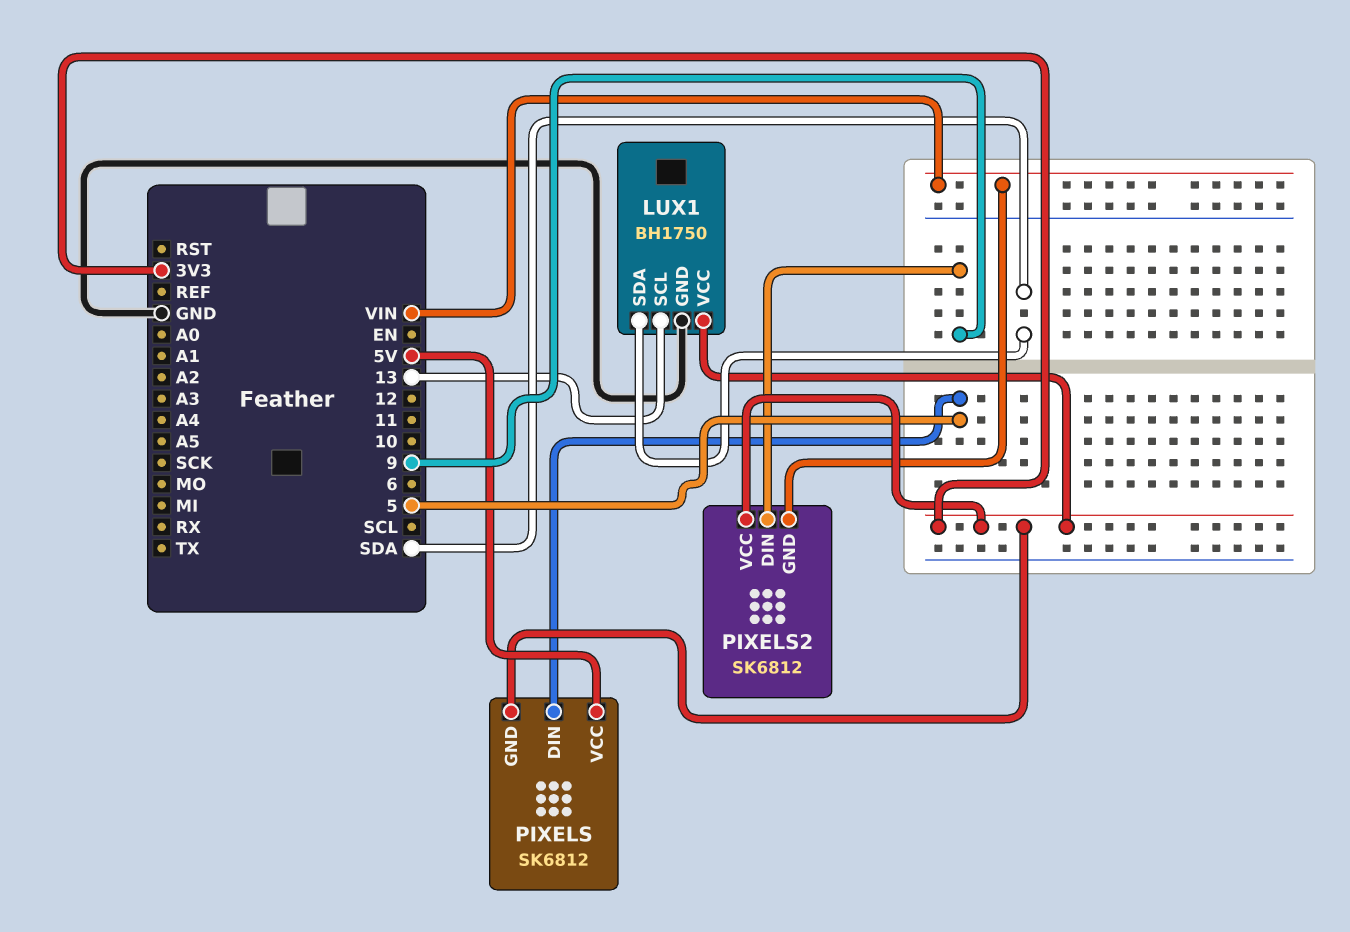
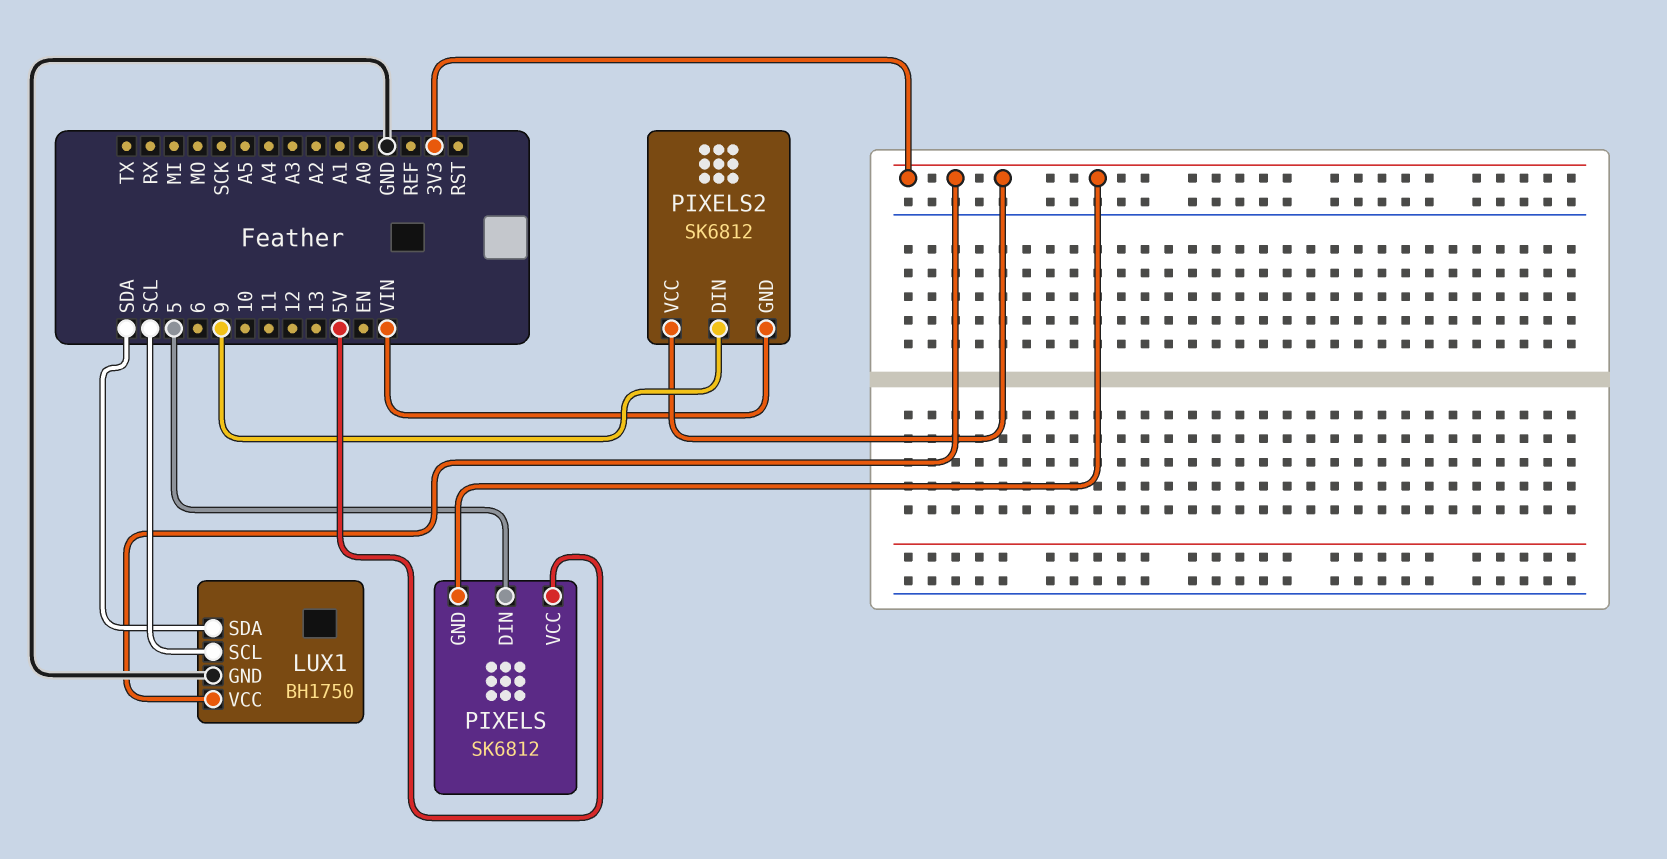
LUX1 pin SCL: 13 -> SCL

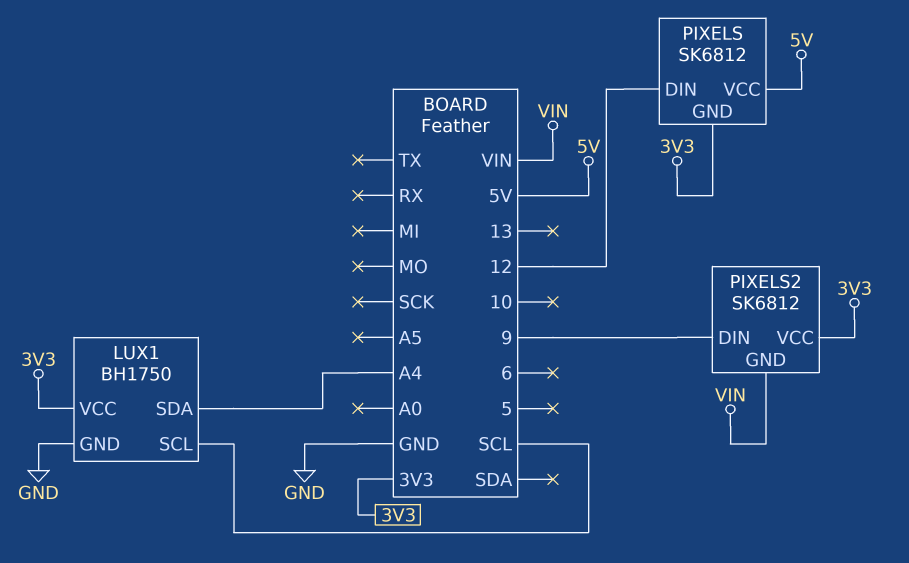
LUX1 pin SDA: SDA -> A4
PIXELS pin DIN: 5 -> 12

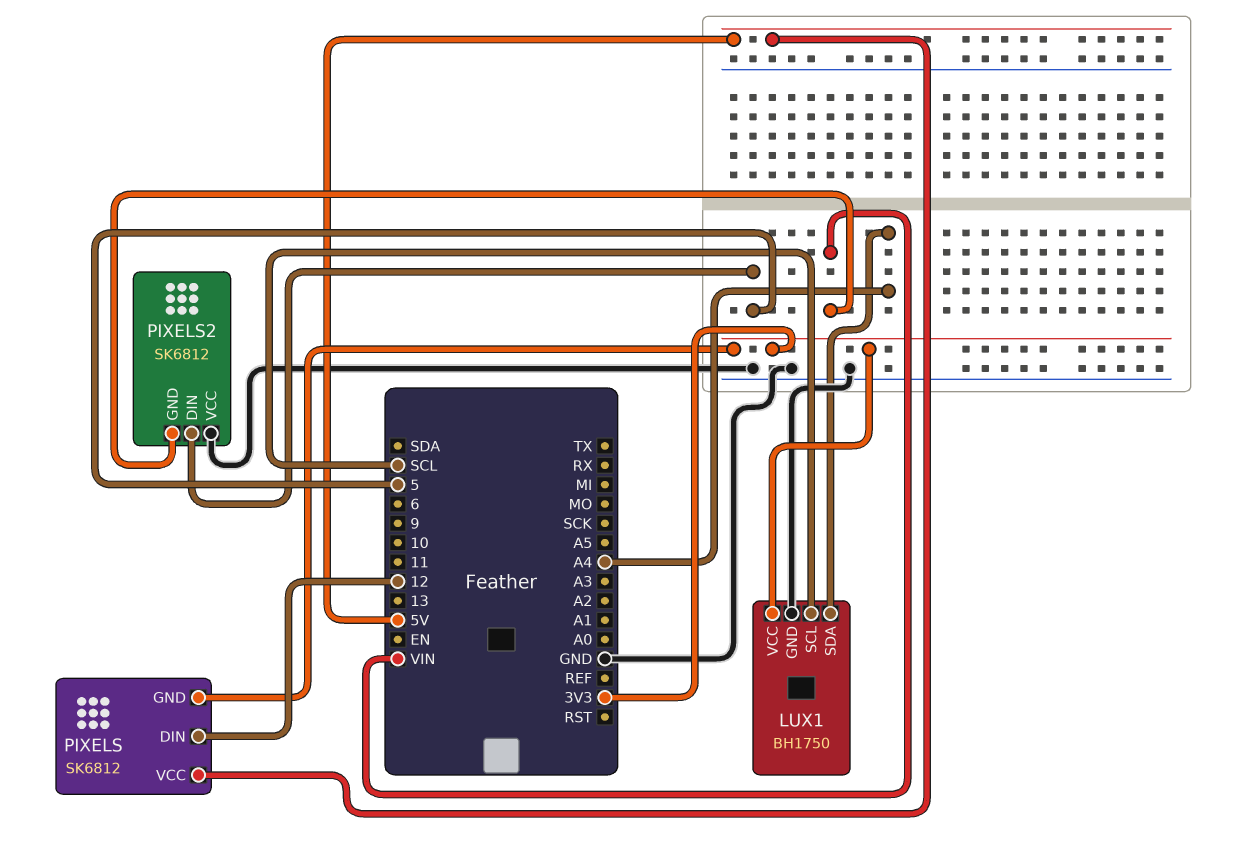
PIXELS2 pin DIN: 9 -> 5
PIXELS2 pin VCC: 3V3 -> GND

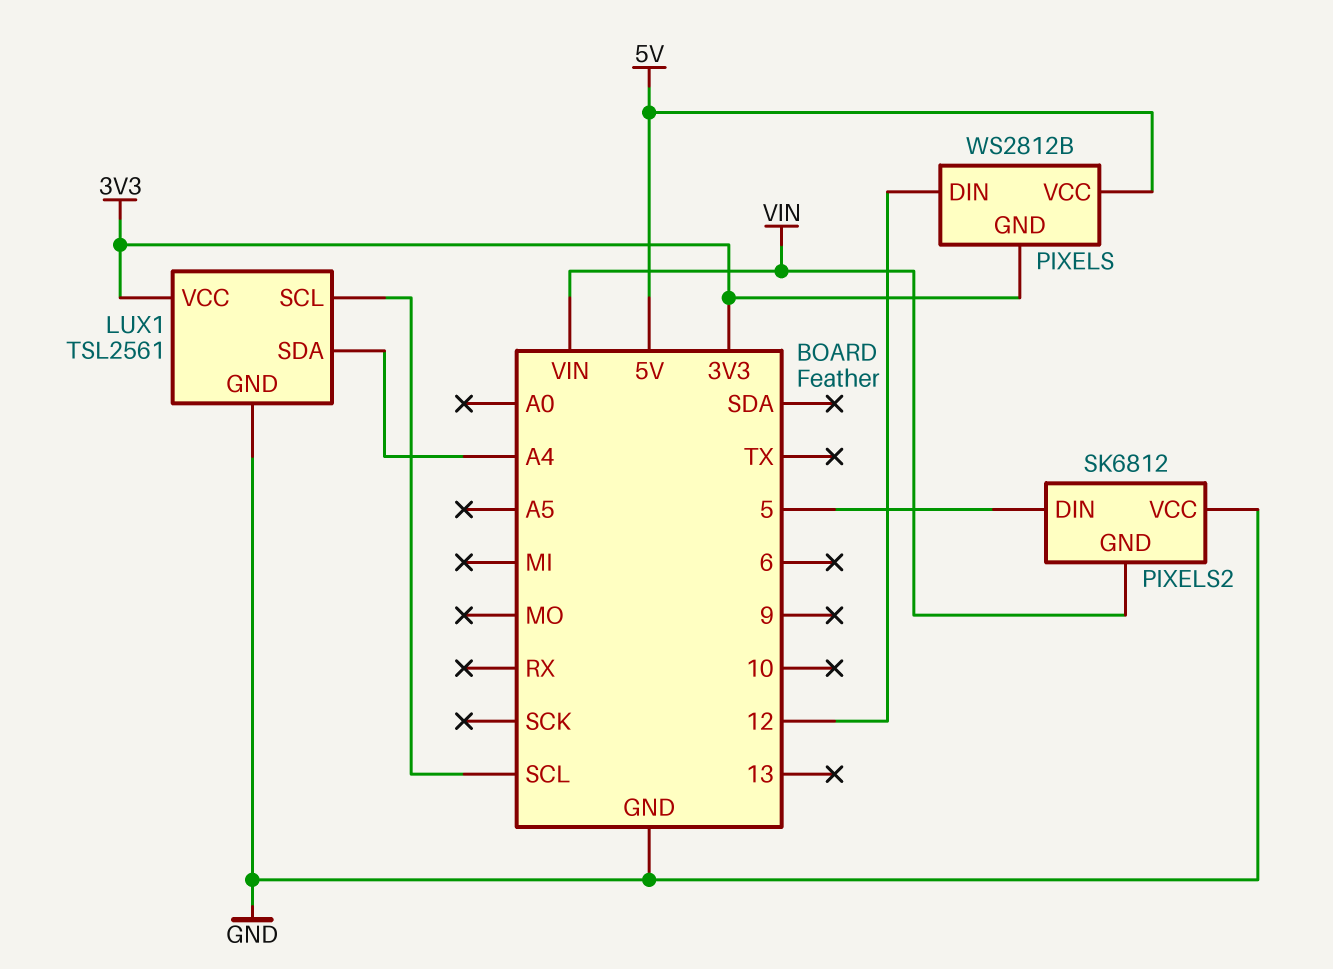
LUX1: BH1750 -> TSL2561
PIXELS: SK6812 -> WS2812B

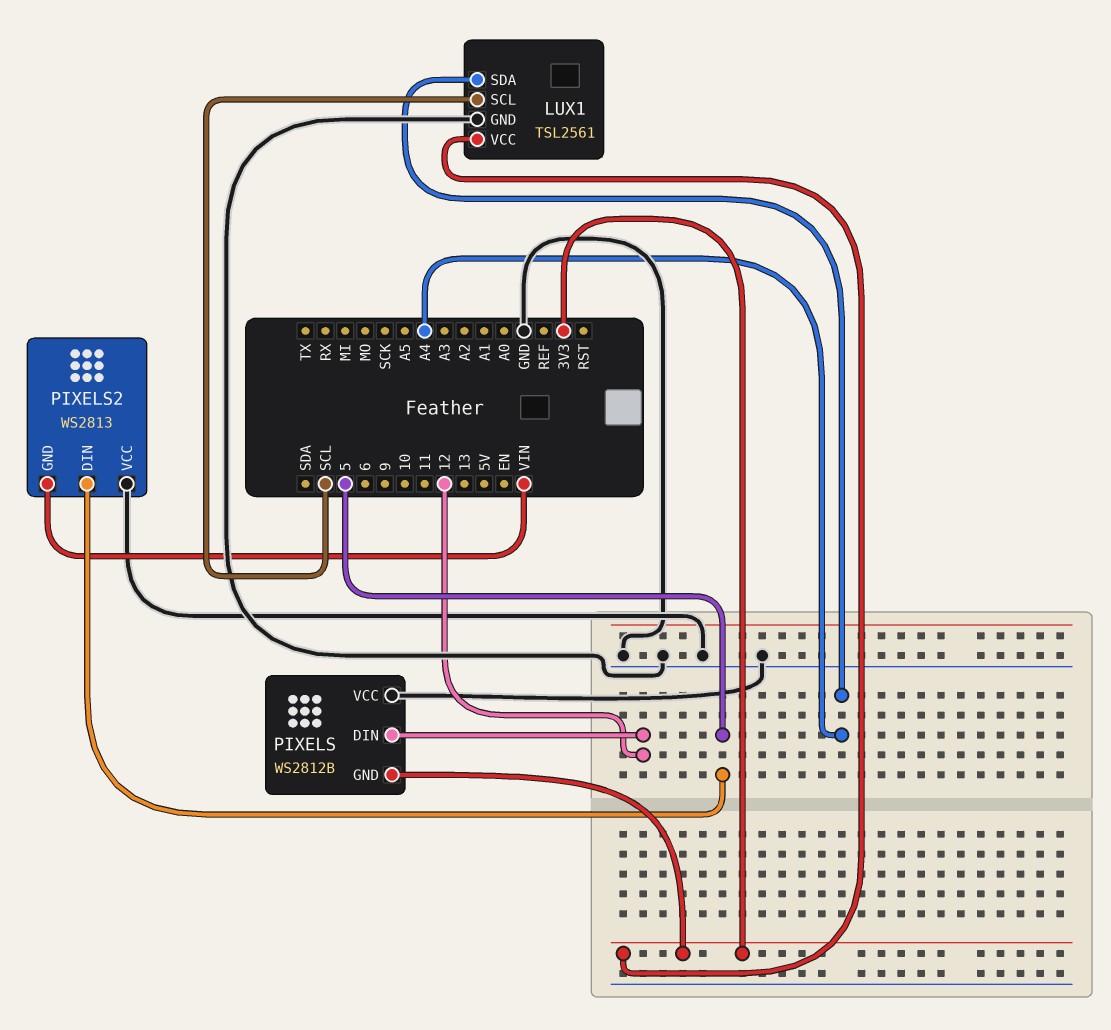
PIXELS pin VCC: 5V -> GND
PIXELS2: SK6812 -> WS2813

